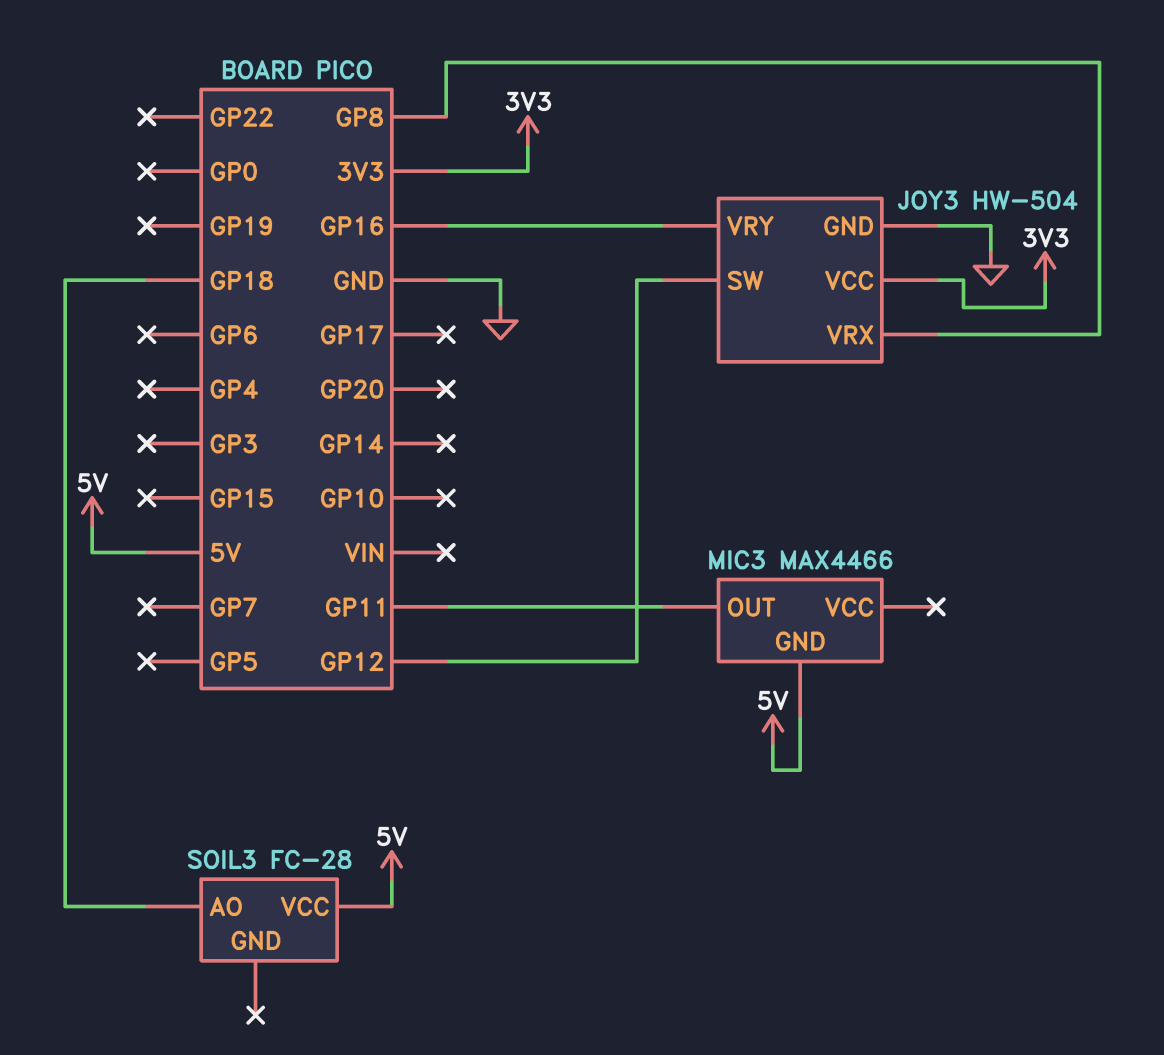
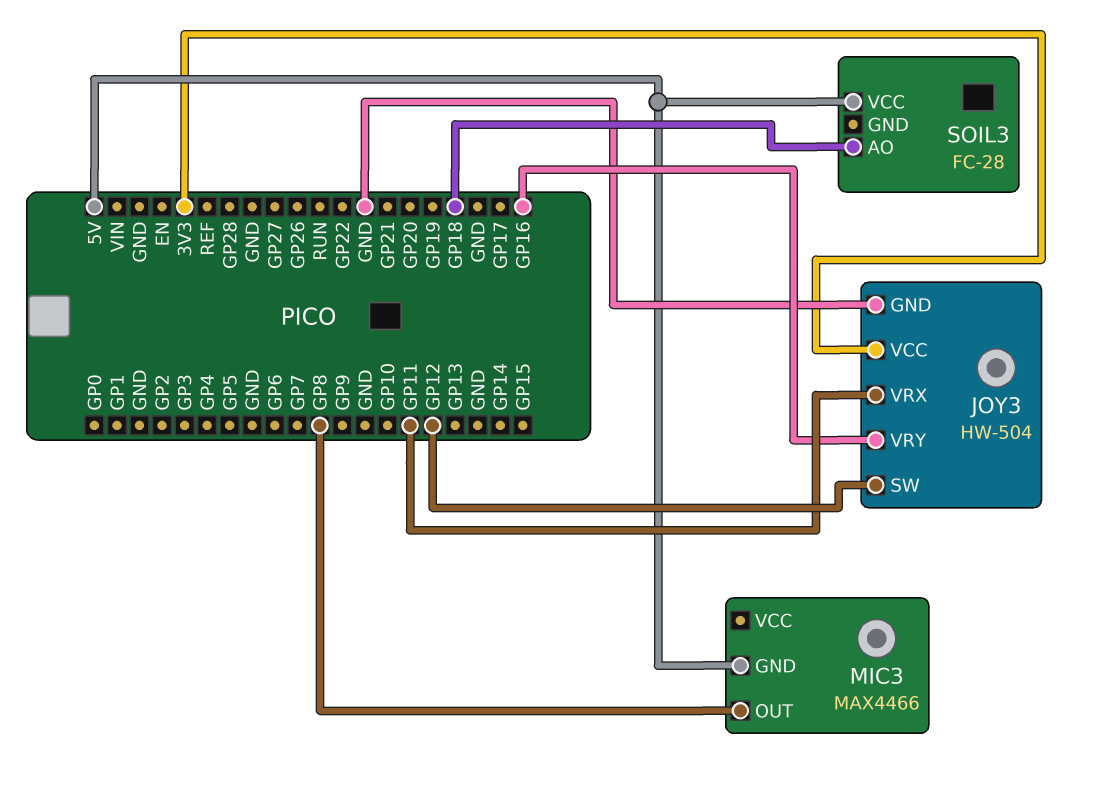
JOY3 pin VRX: GP8 -> GP11
MIC3 pin OUT: GP11 -> GP8

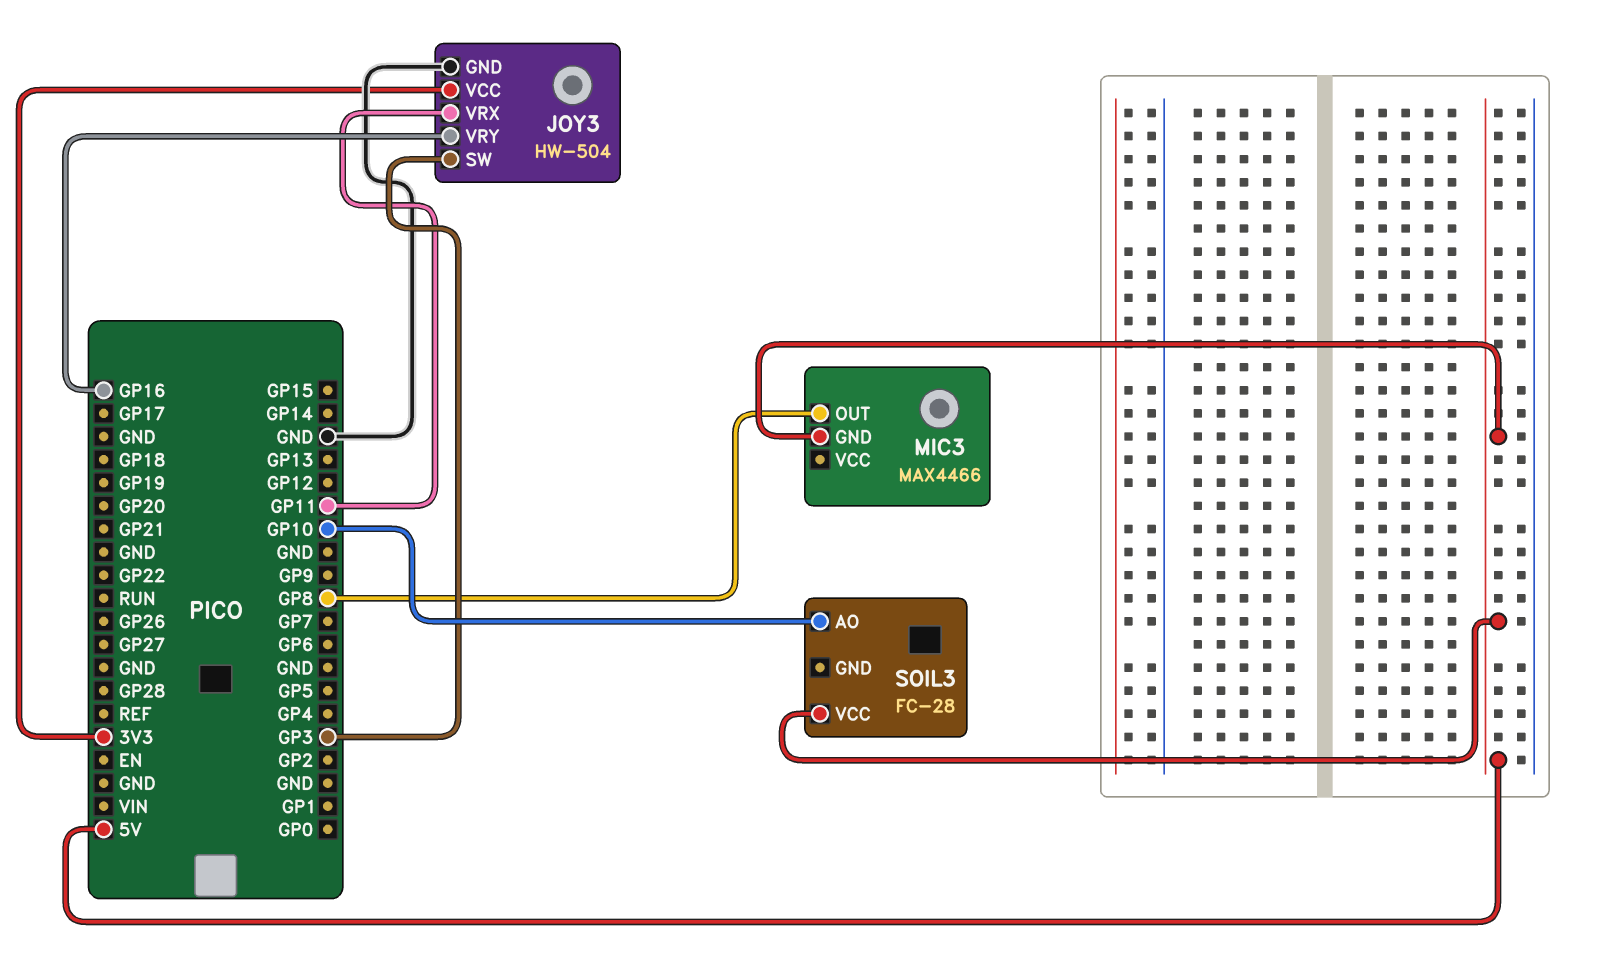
JOY3 pin SW: GP12 -> GP3
SOIL3 pin AO: GP18 -> GP10

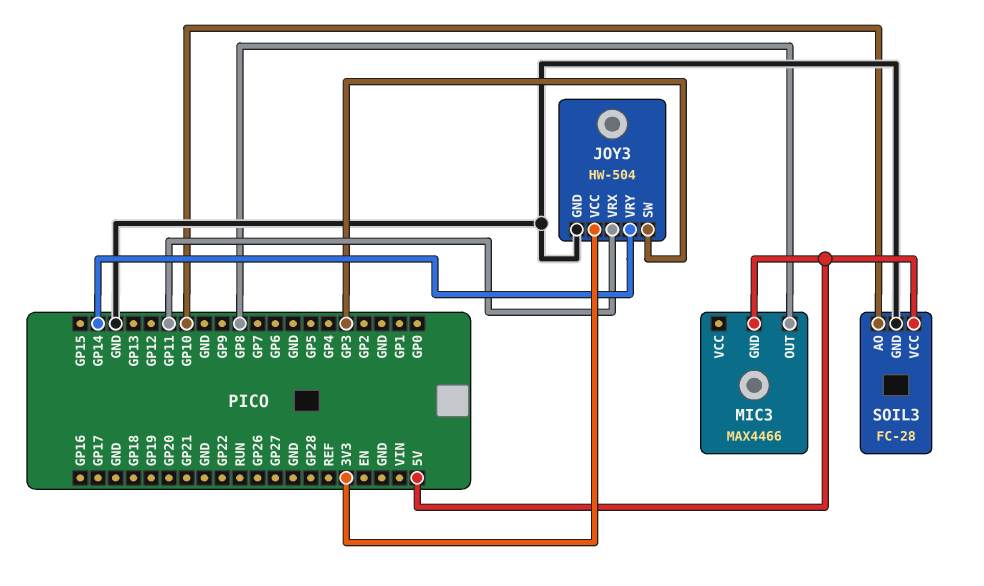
JOY3 pin VRY: GP16 -> GP14
SOIL3 pin GND: none -> GND

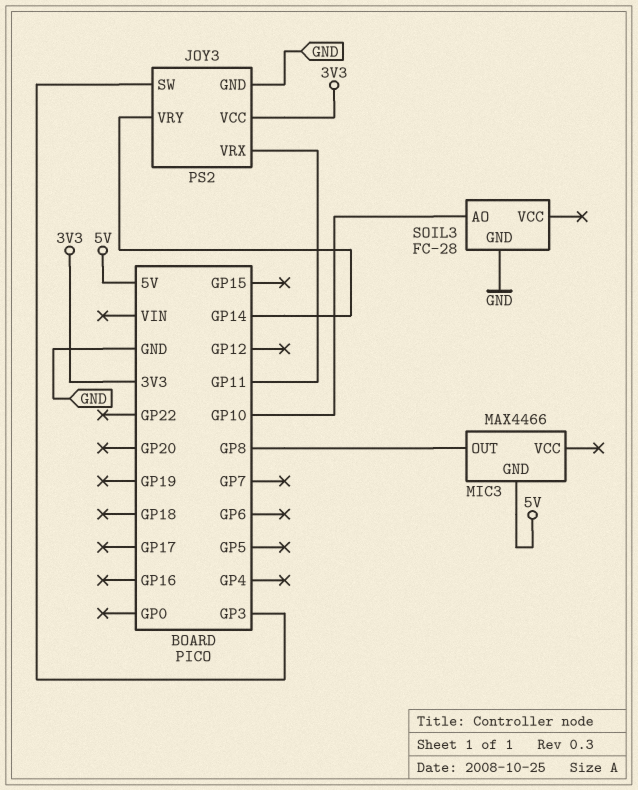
JOY3: HW-504 -> PS2
SOIL3 pin VCC: 5V -> none

